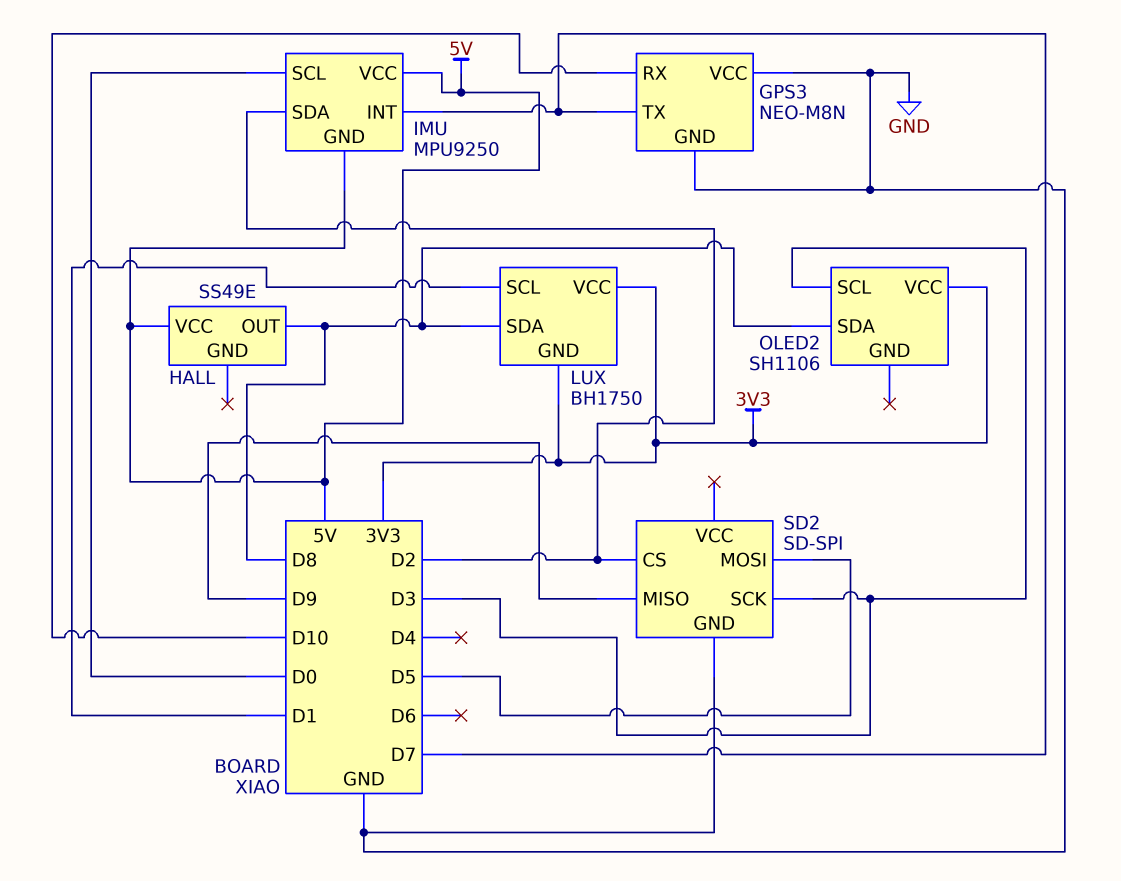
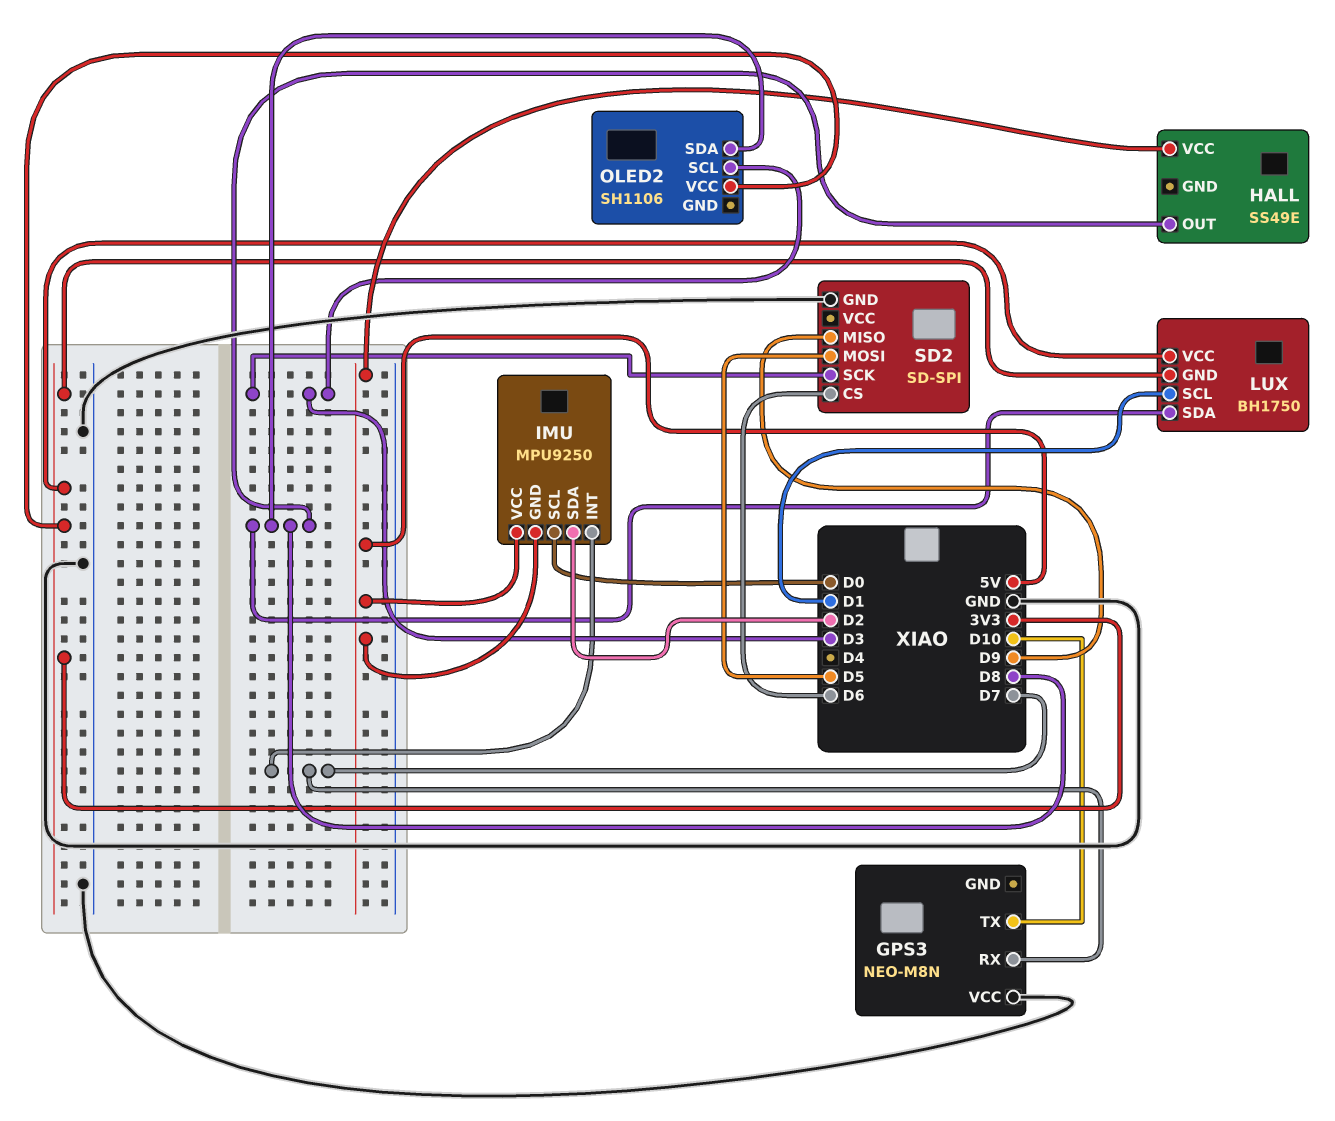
GPS3 pin GND: GND -> none
GPS3 pin RX: D10 -> D7
GPS3 pin TX: D7 -> D10
SD2 pin CS: D2 -> D6

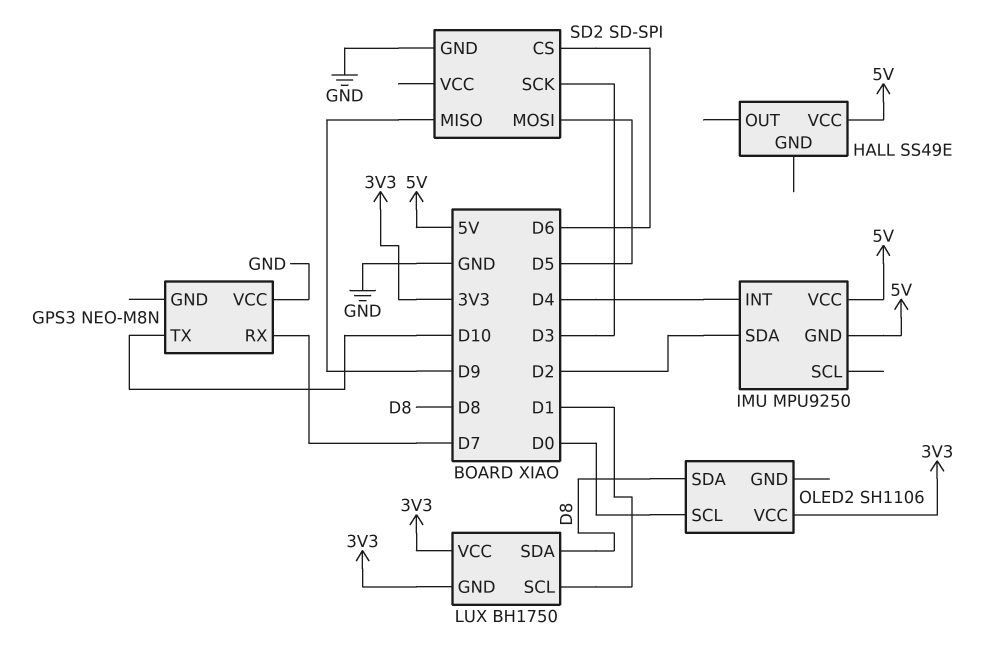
HALL pin OUT: D8 -> none
IMU pin INT: D7 -> D4
IMU pin SCL: D0 -> none
OLED2 pin SCL: D3 -> D0

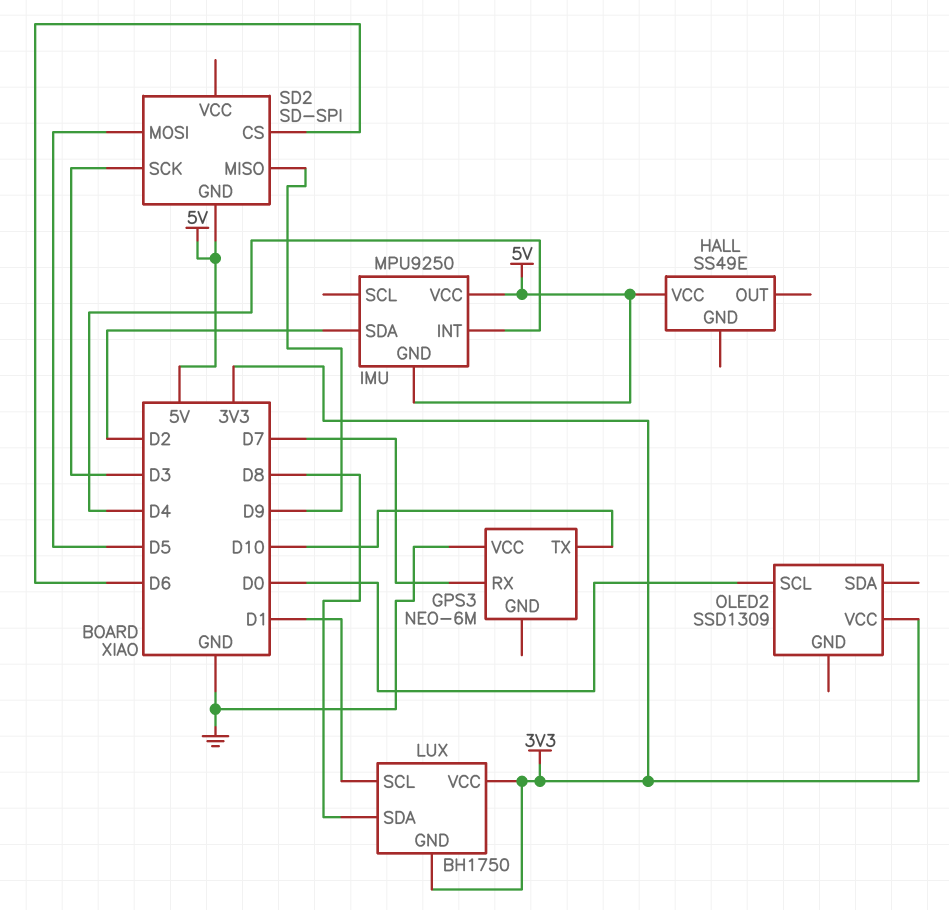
GPS3: NEO-M8N -> NEO-6M
OLED2: SH1106 -> SSD1309
OLED2 pin SDA: D8 -> none
SD2 pin GND: GND -> 5V

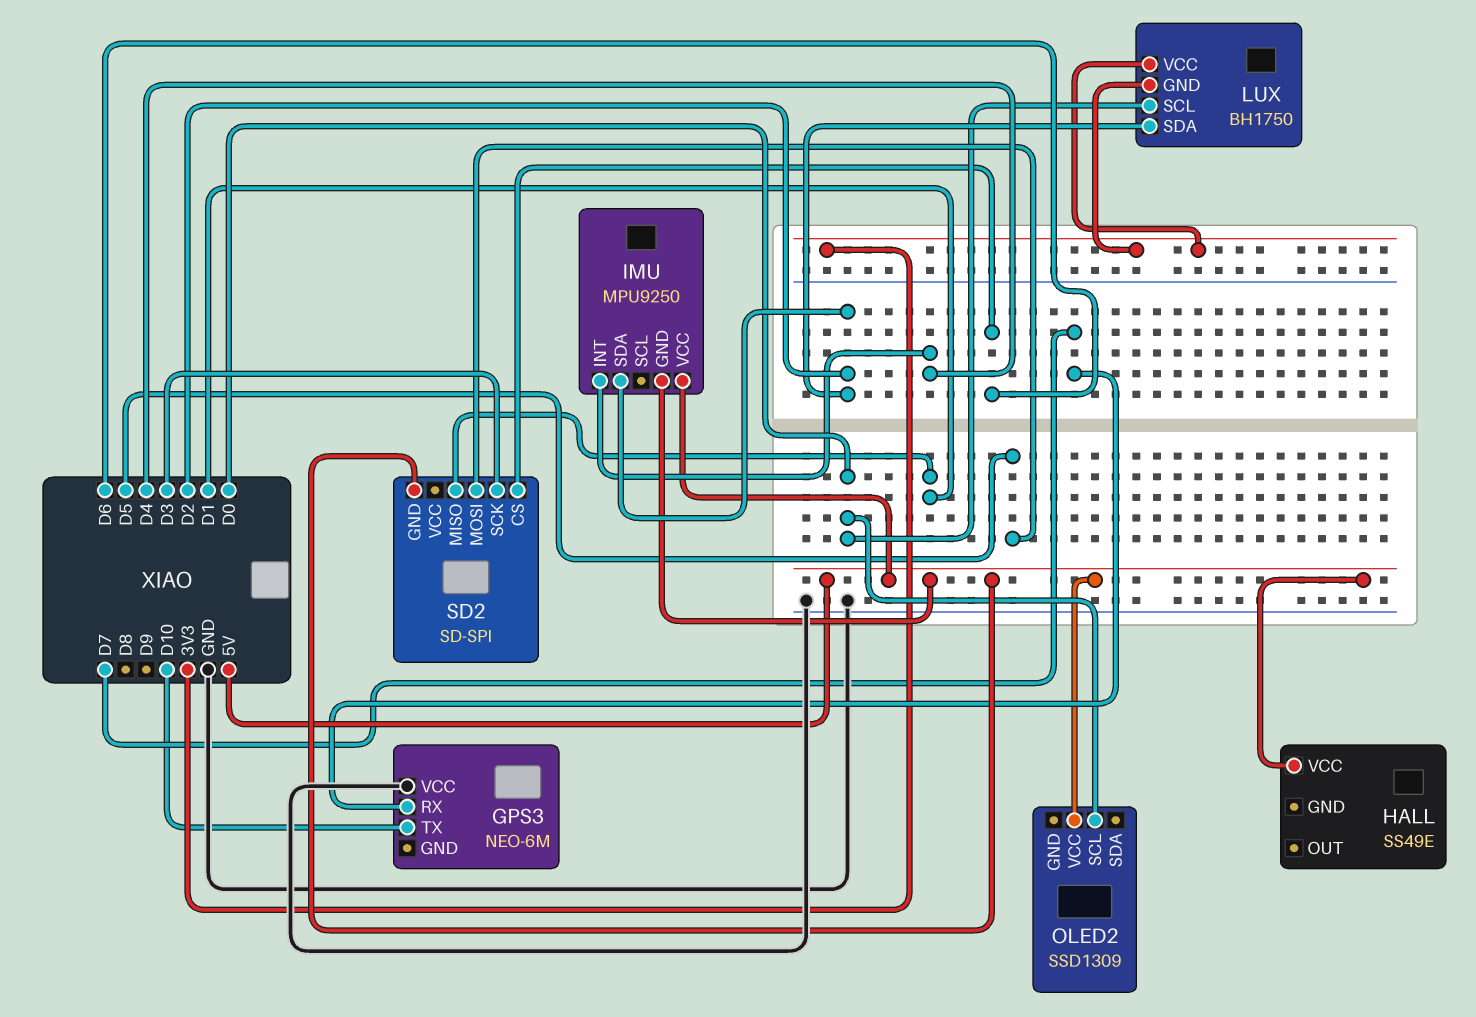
LUX pin SCL: D1 -> D0
LUX pin SDA: D8 -> D2
OLED2 pin VCC: 3V3 -> 5V
SD2 pin MISO: D9 -> D1

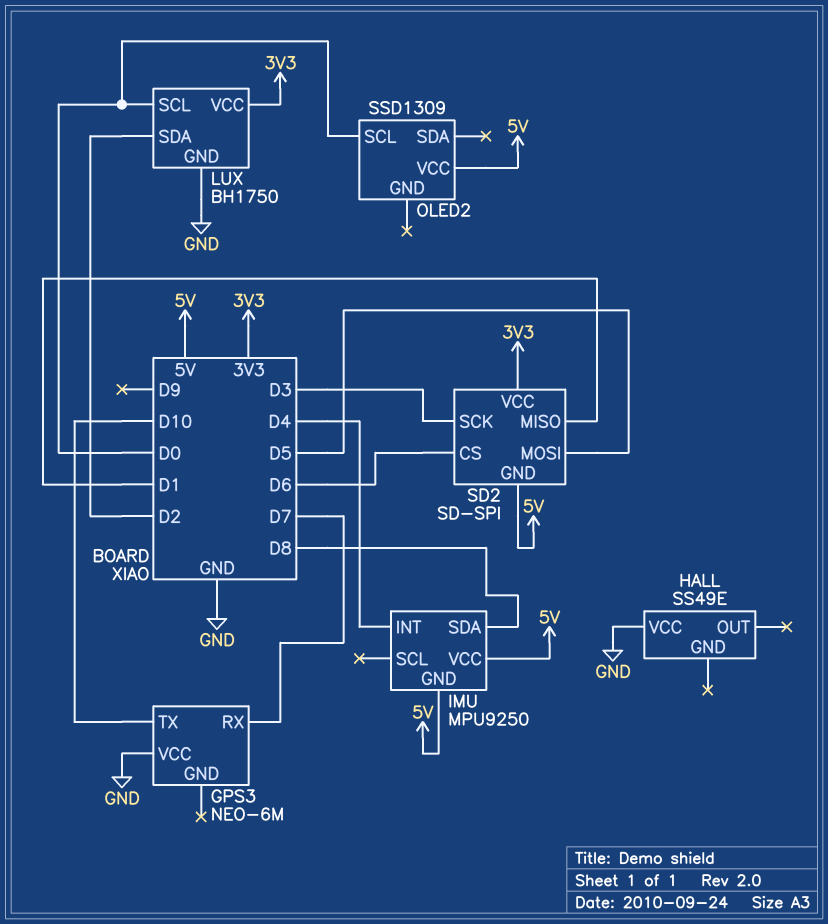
HALL pin VCC: 5V -> GND
IMU pin SDA: D2 -> D8
LUX pin GND: 3V3 -> GND
SD2 pin VCC: none -> 3V3

